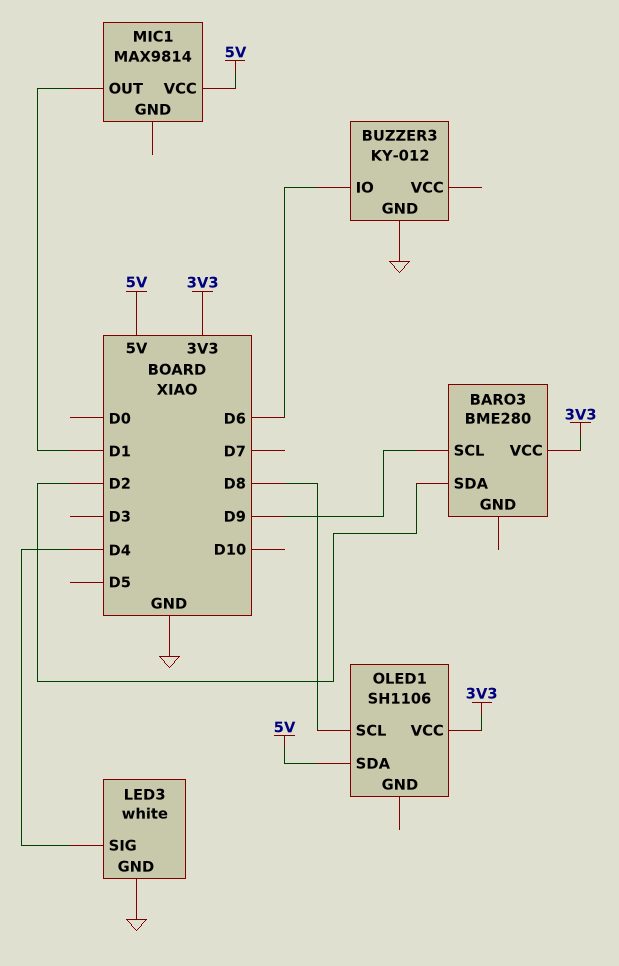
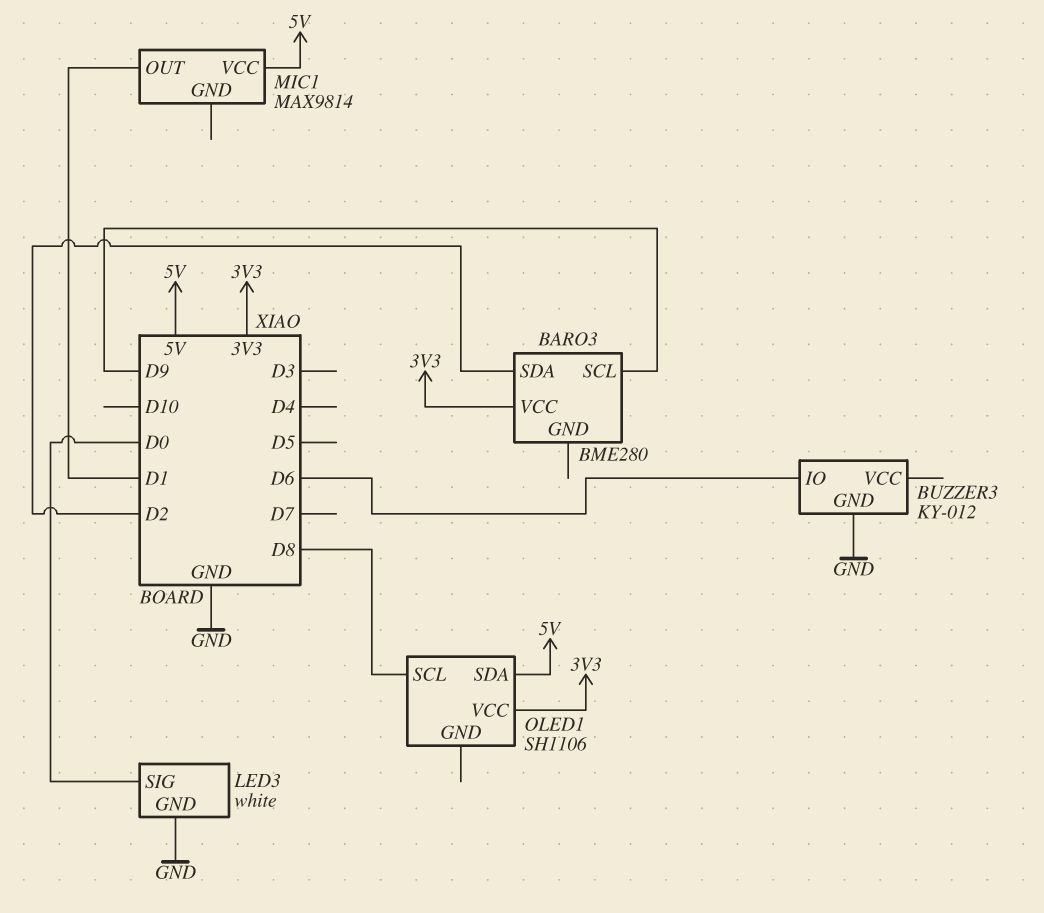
LED3 pin SIG: D4 -> D0

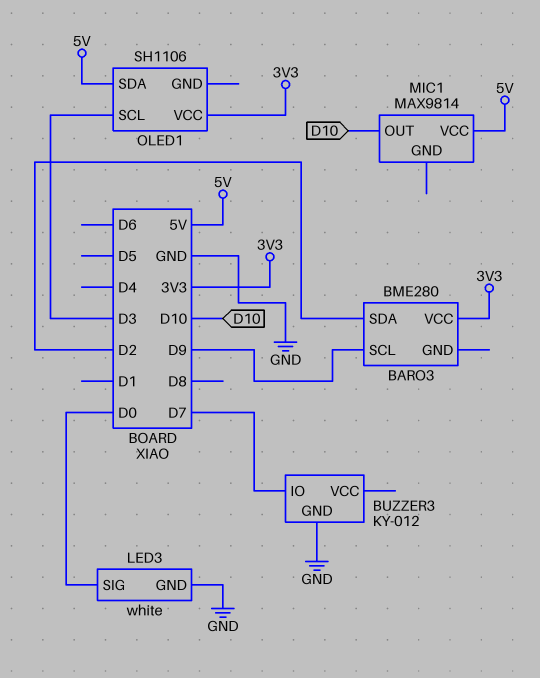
BUZZER3 pin IO: D6 -> D7
MIC1 pin OUT: D1 -> D10
OLED1 pin SCL: D8 -> D3

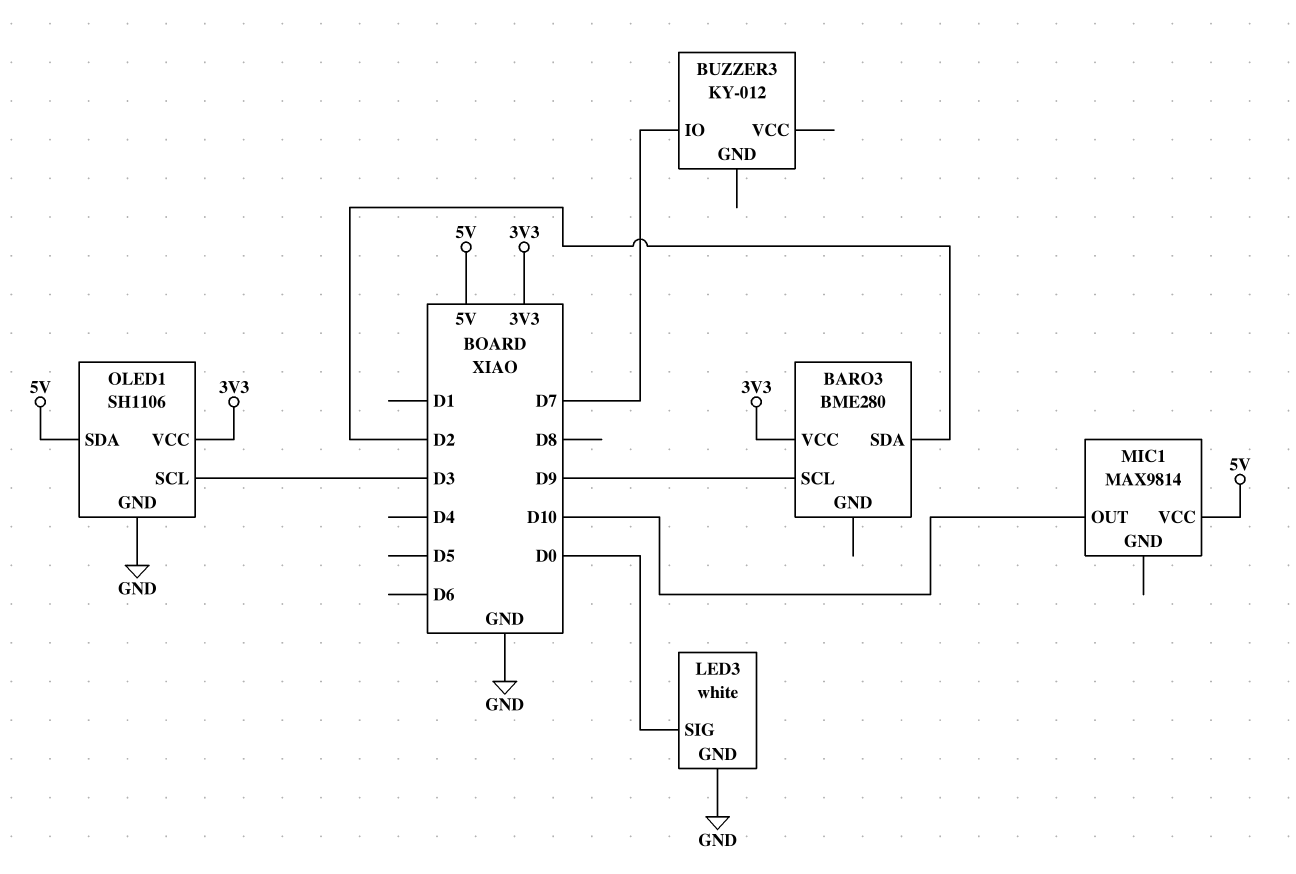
BUZZER3 pin GND: GND -> none
OLED1 pin GND: none -> GND

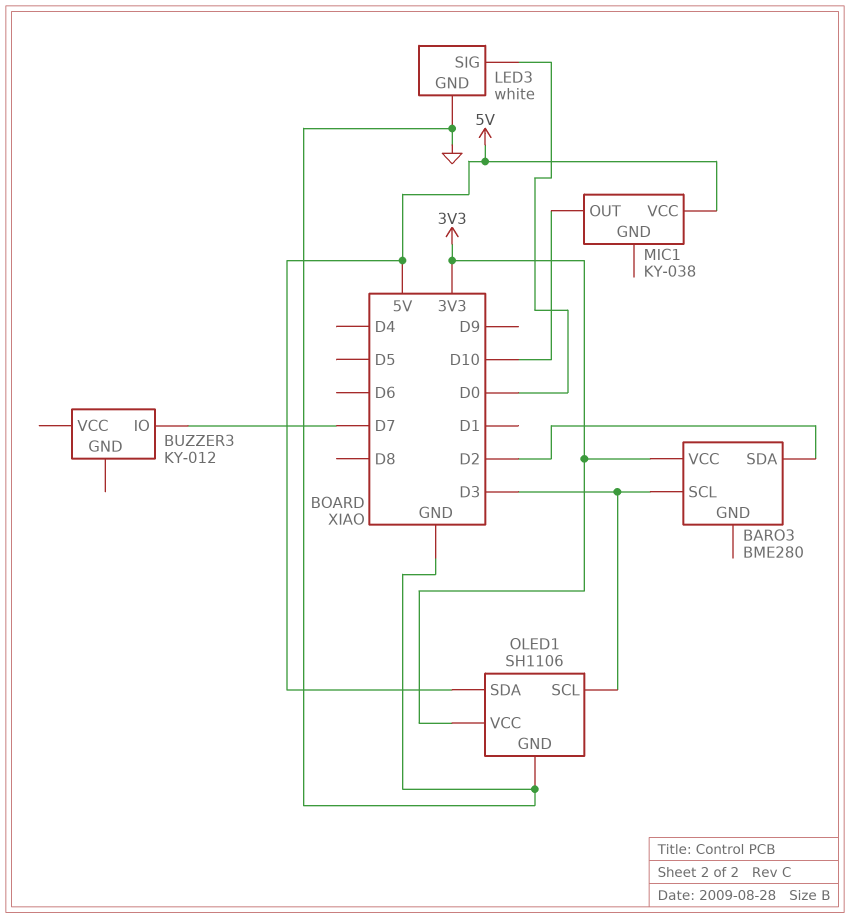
BARO3 pin SCL: D9 -> D3
MIC1: MAX9814 -> KY-038

